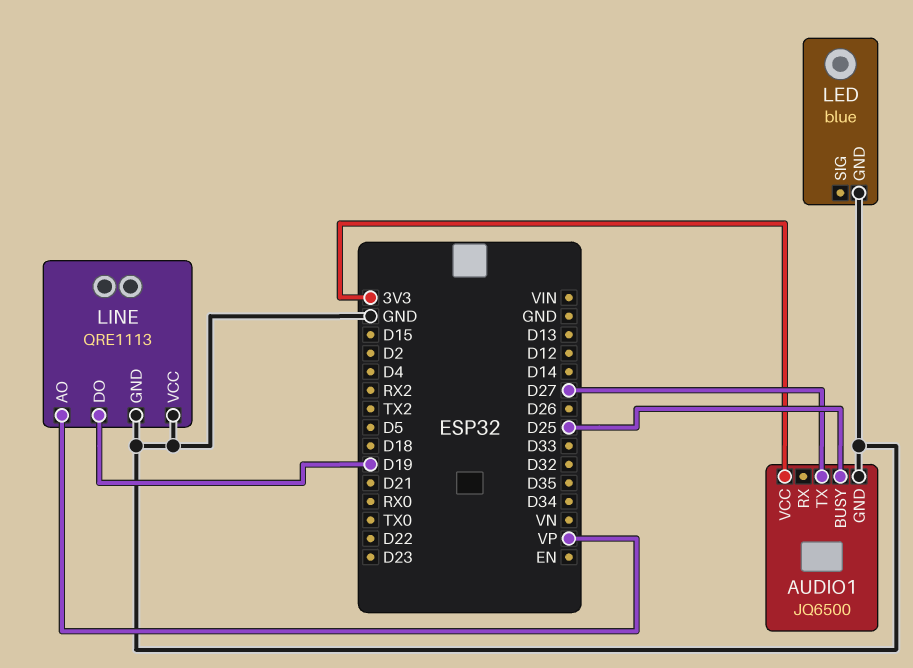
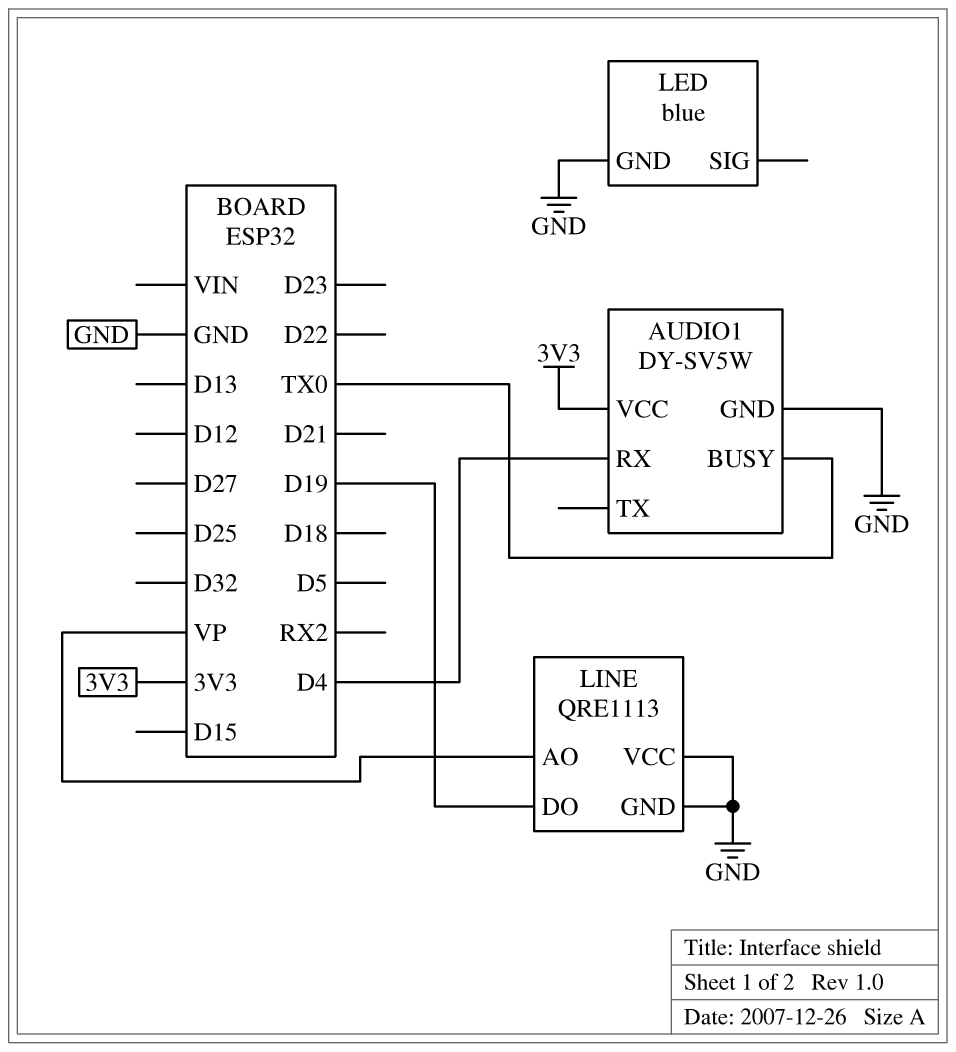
AUDIO1: JQ6500 -> DY-SV5W
AUDIO1 pin BUSY: D25 -> TX0
AUDIO1 pin RX: none -> D4
AUDIO1 pin TX: D27 -> none

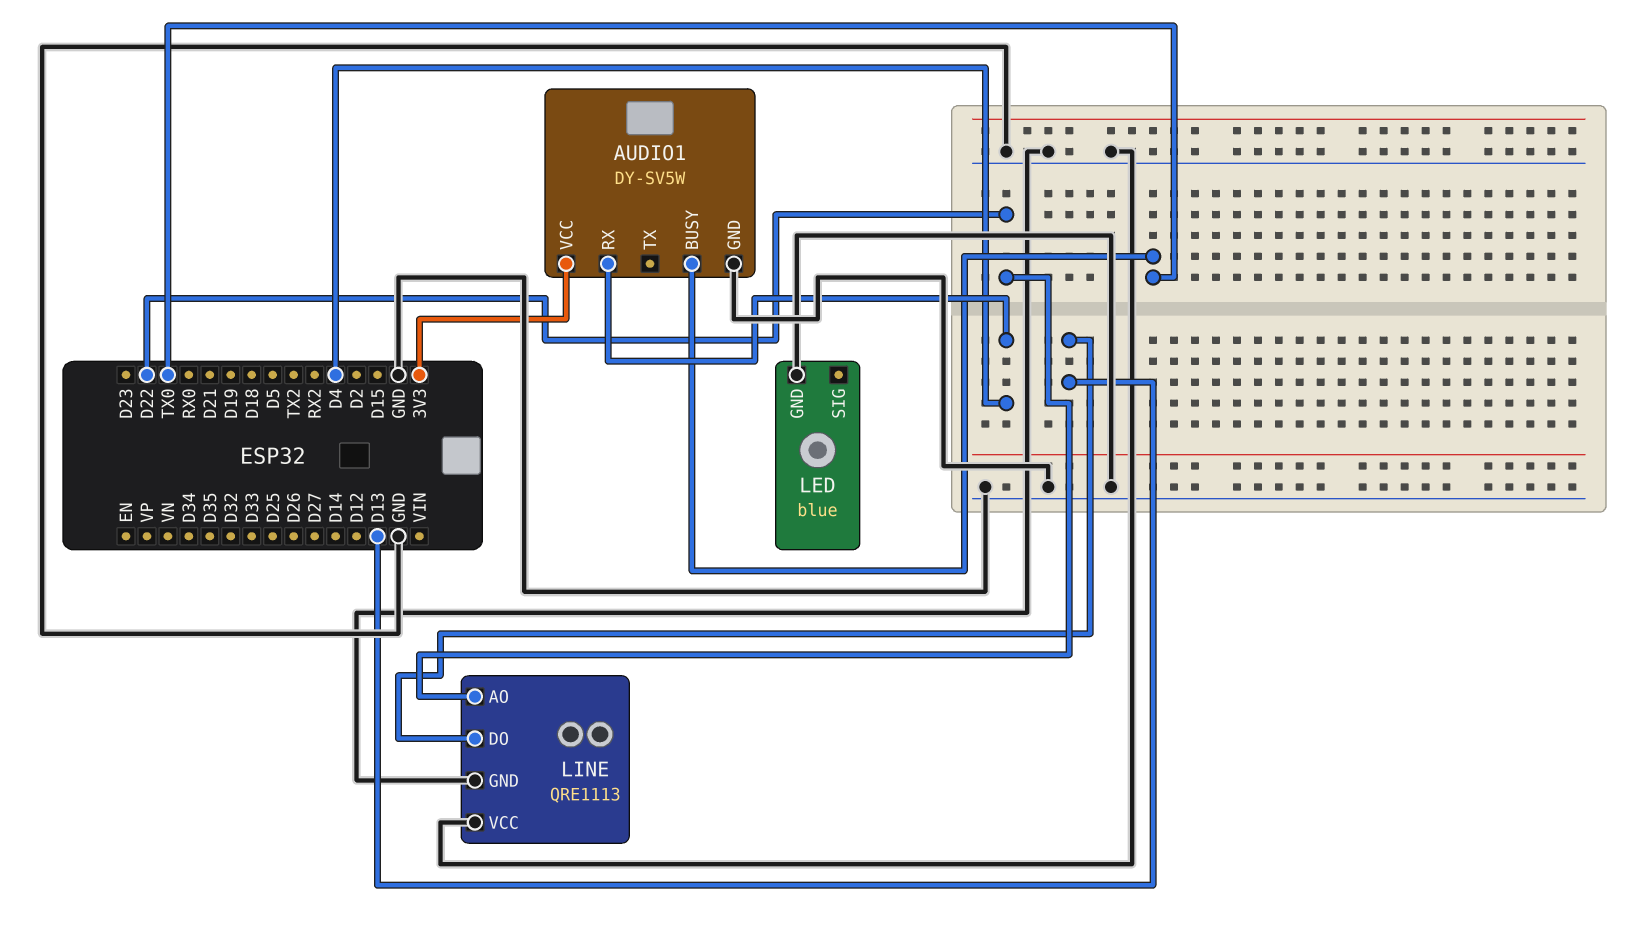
LINE pin AO: VP -> D22
LINE pin DO: D19 -> D13

